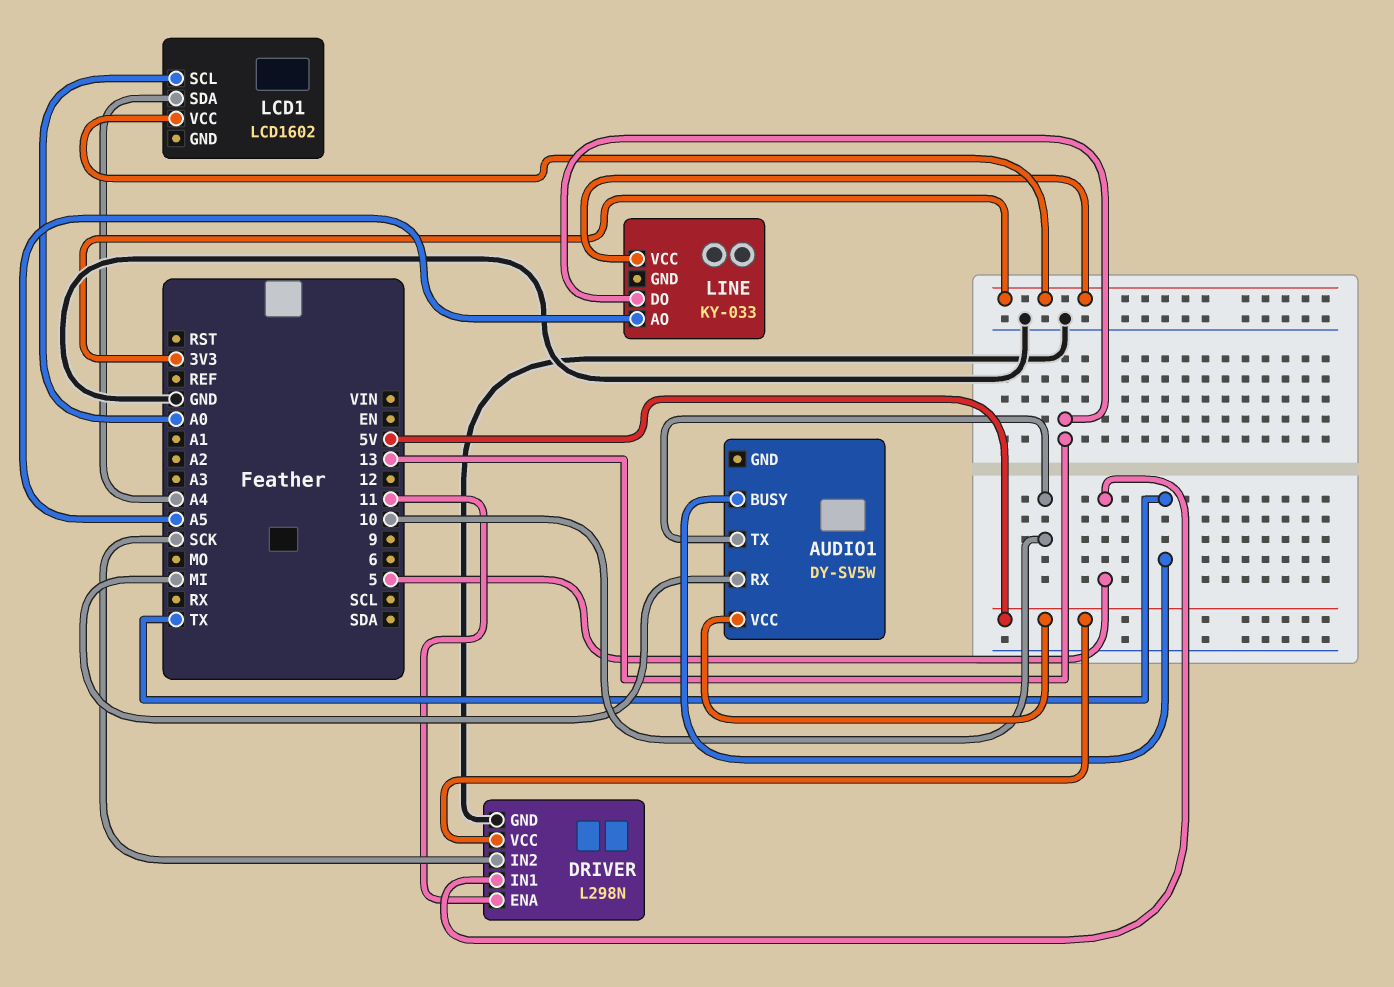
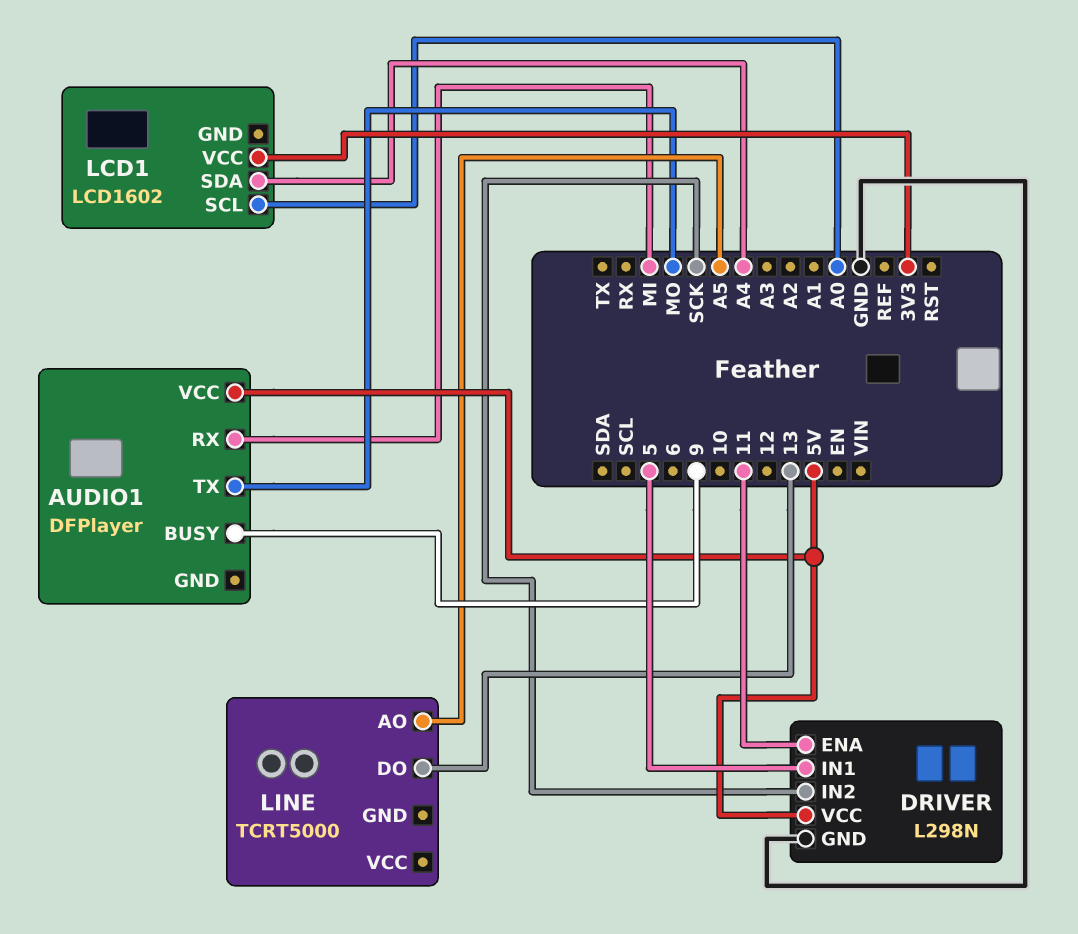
AUDIO1: DY-SV5W -> DFPlayer
AUDIO1 pin BUSY: TX -> 9
AUDIO1 pin TX: 10 -> MO
LINE: KY-033 -> TCRT5000
LINE pin VCC: 3V3 -> none

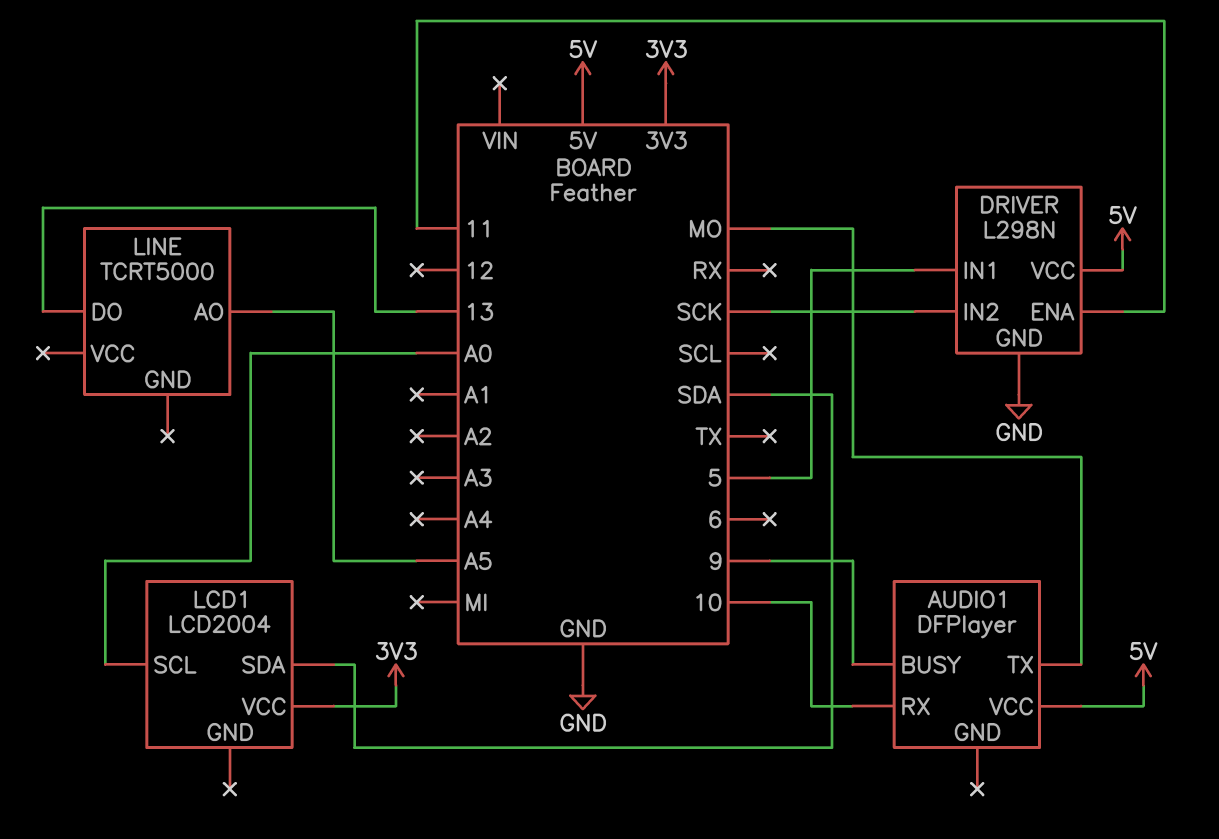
AUDIO1 pin RX: MI -> 10
LCD1: LCD1602 -> LCD2004
LCD1 pin SDA: A4 -> SDA

